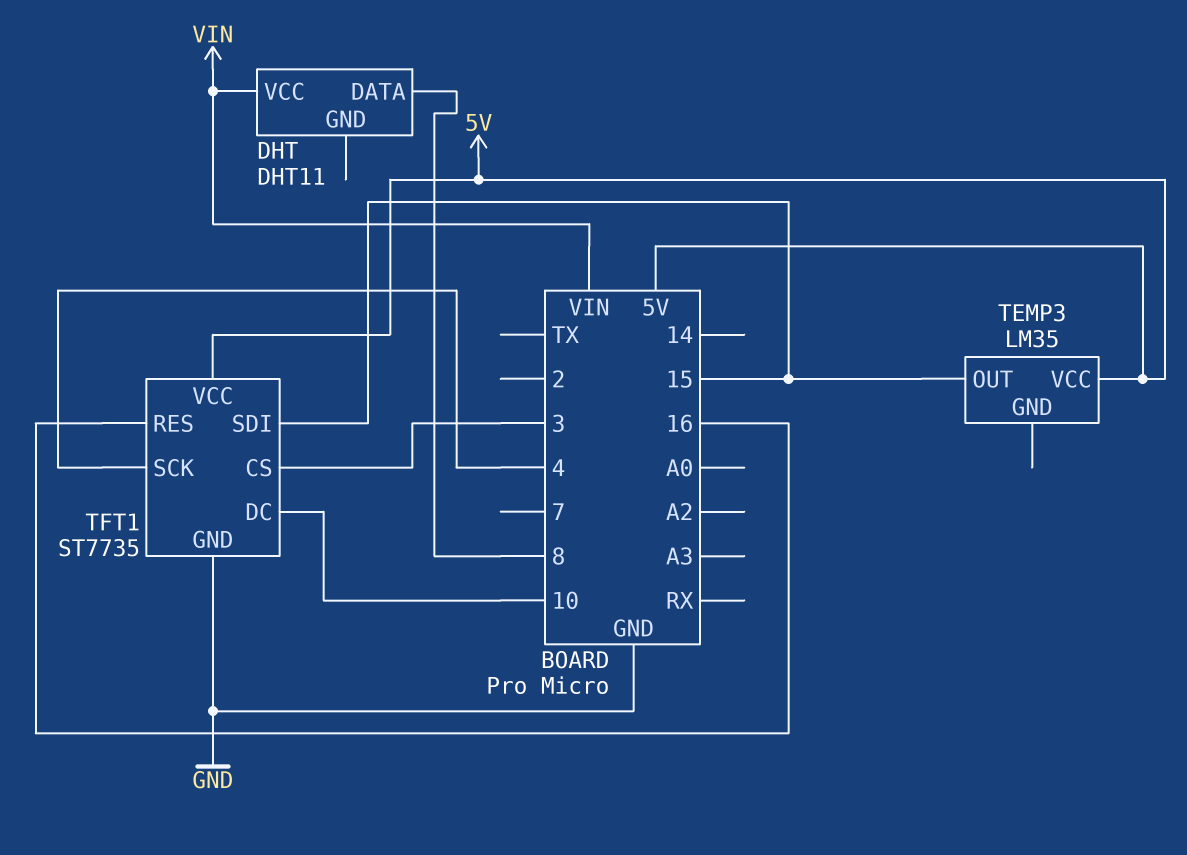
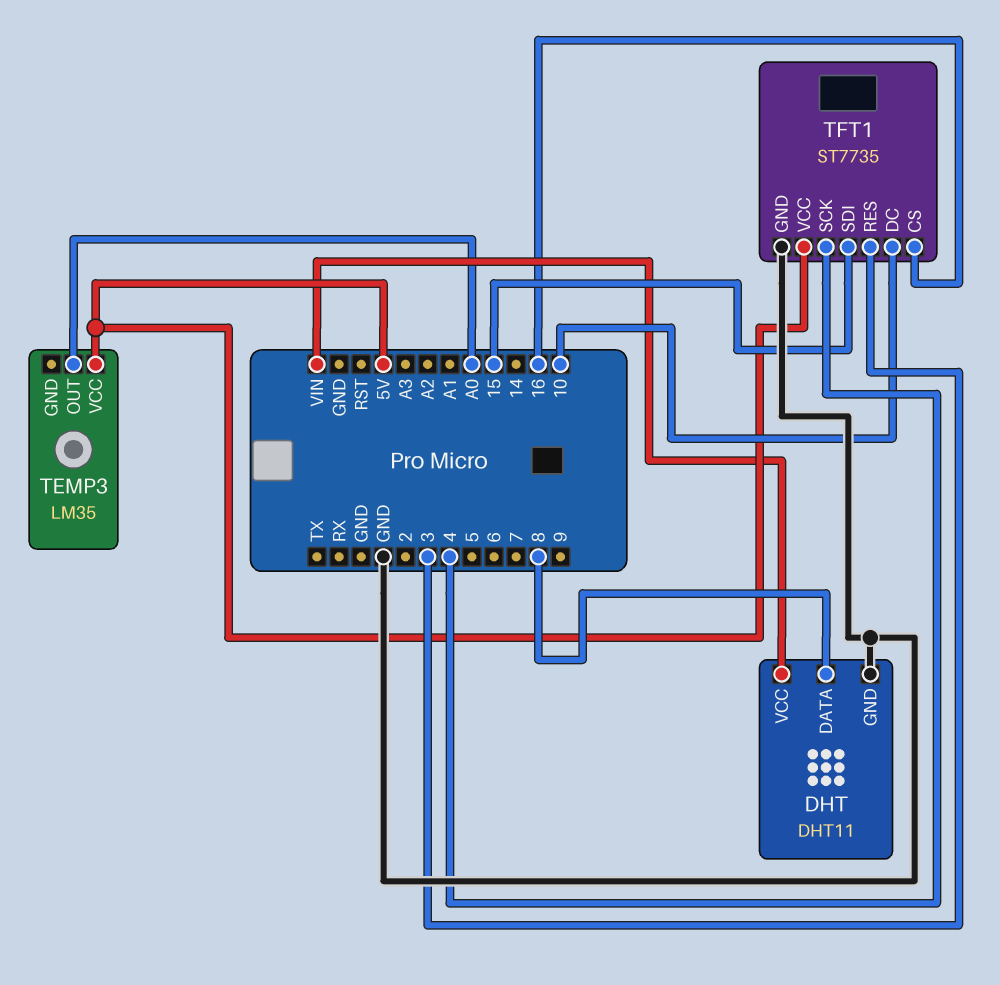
DHT pin GND: none -> GND
TEMP3 pin OUT: 15 -> A0
TFT1 pin CS: 3 -> 16
TFT1 pin RES: 16 -> 3

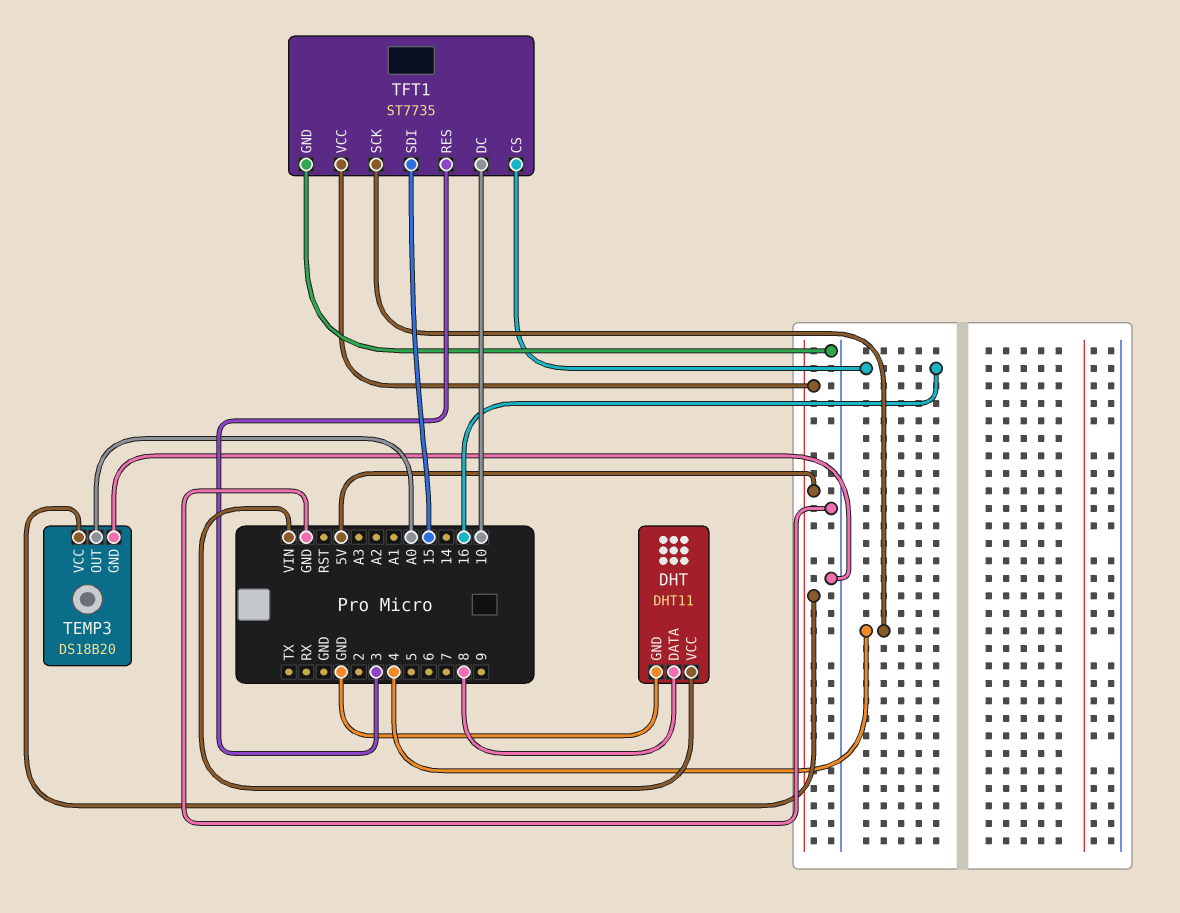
TEMP3: LM35 -> DS18B20
TEMP3 pin GND: none -> GND

